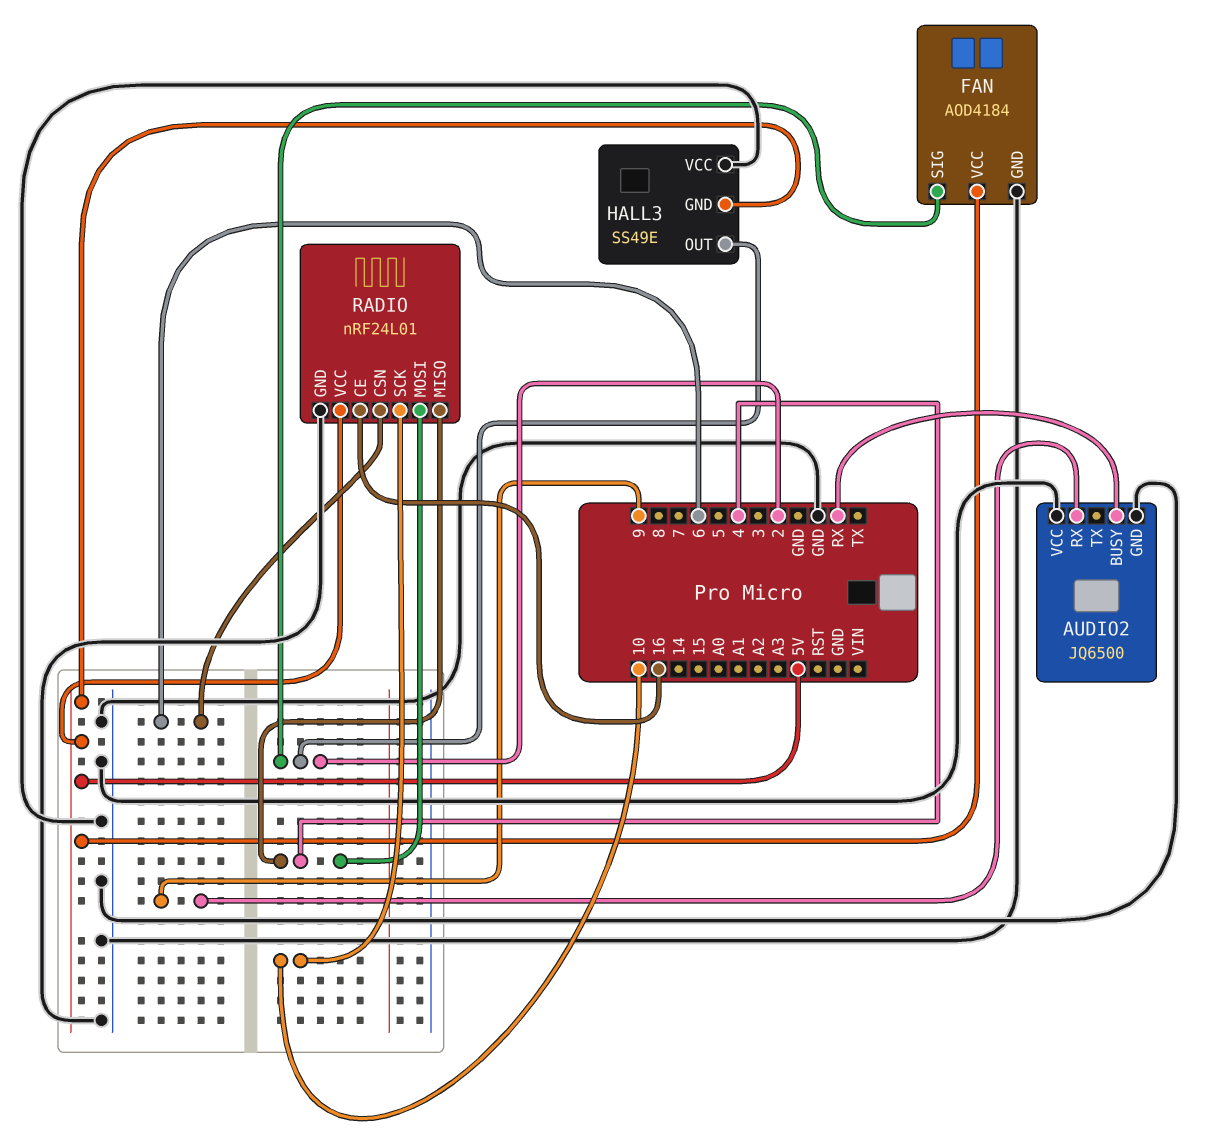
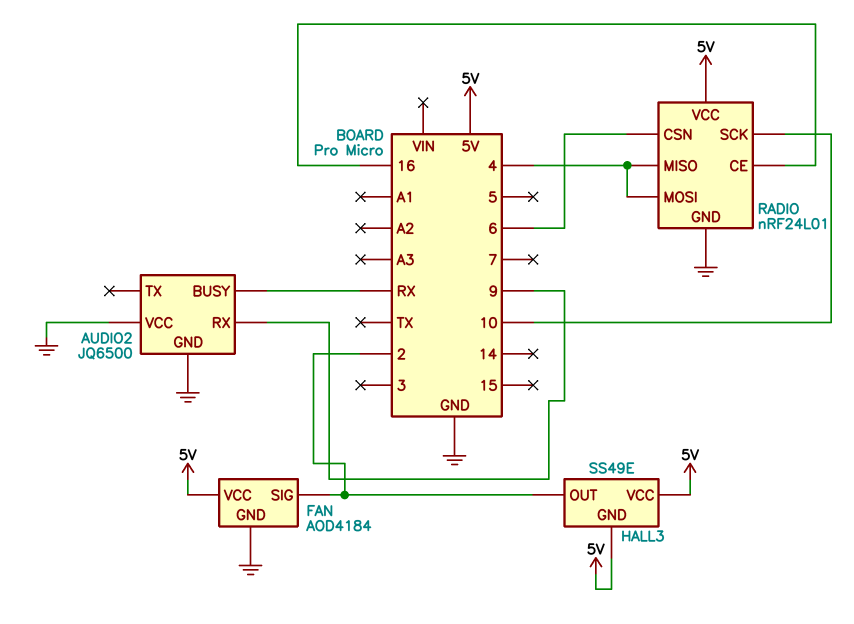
HALL3 pin VCC: GND -> 5V

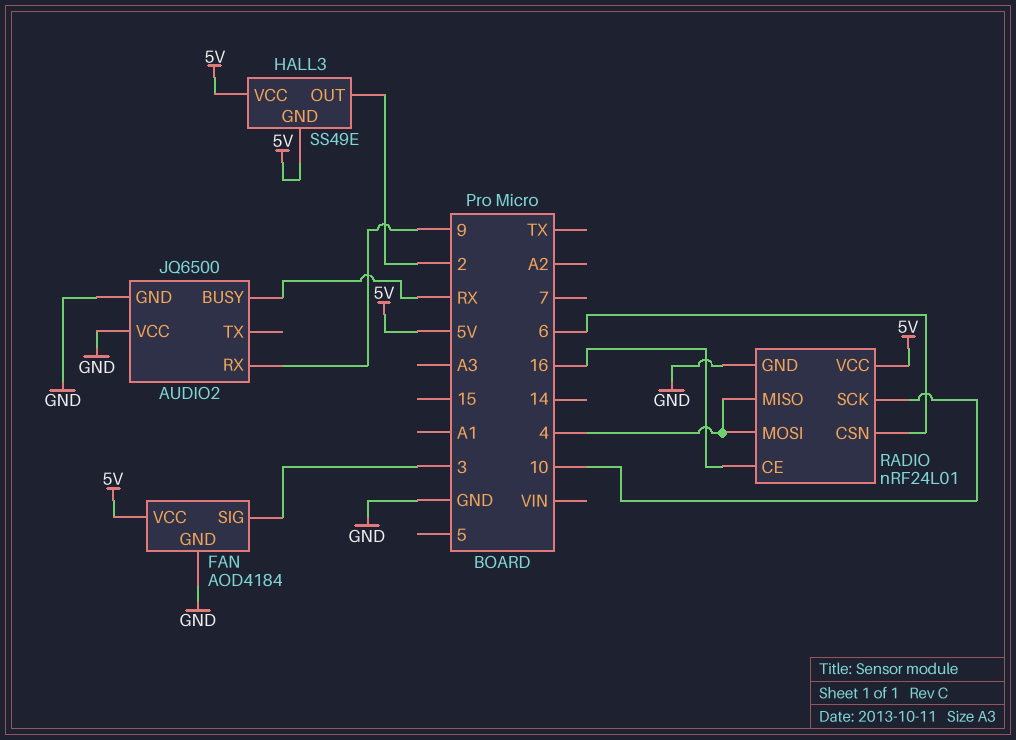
FAN pin SIG: 2 -> 3

